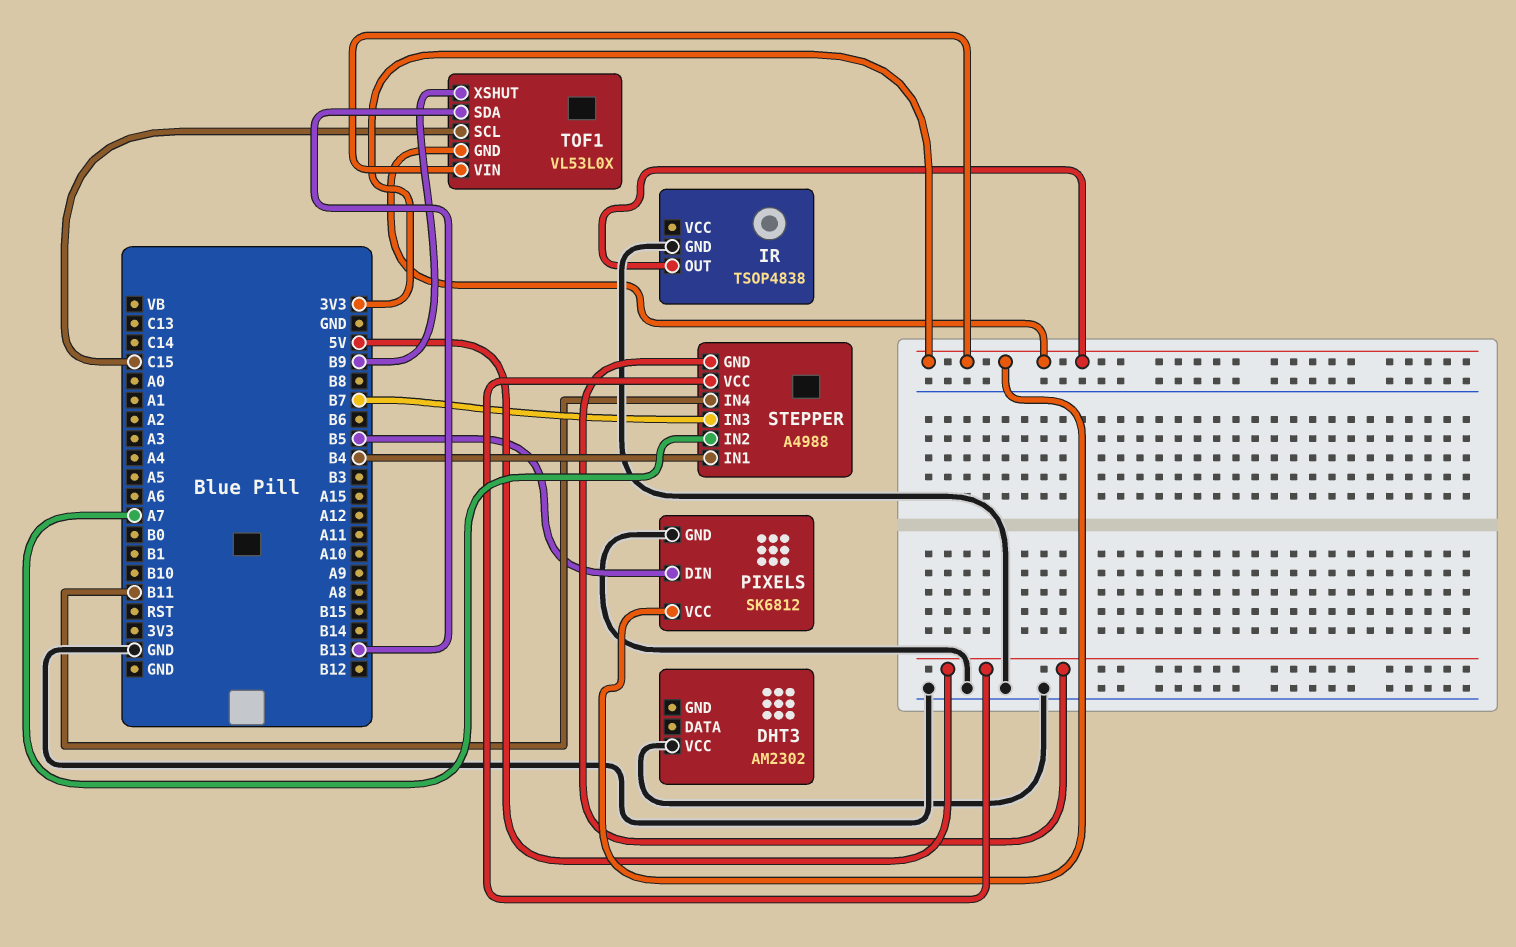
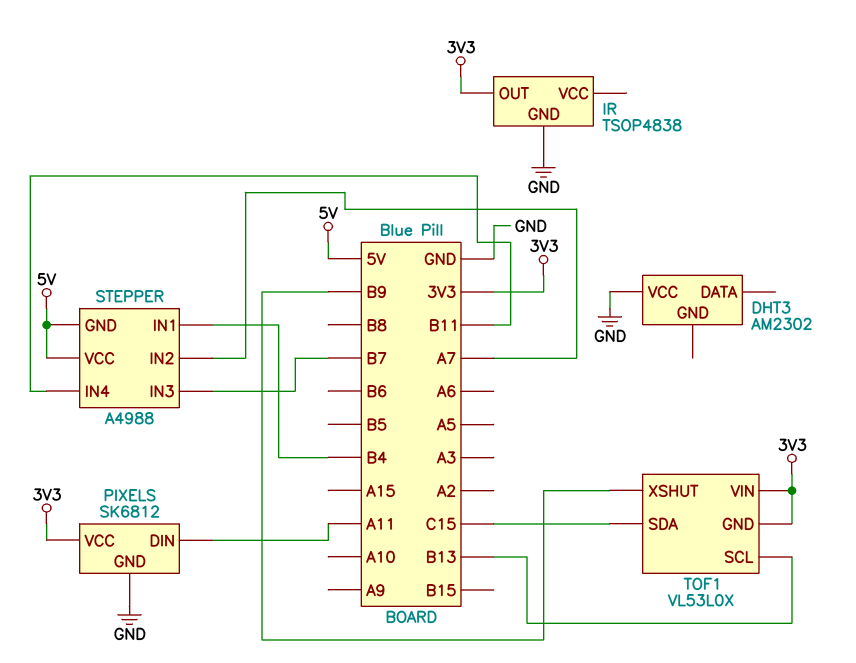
PIXELS pin DIN: B5 -> A11
TOF1 pin SCL: C15 -> B13
TOF1 pin SDA: B13 -> C15

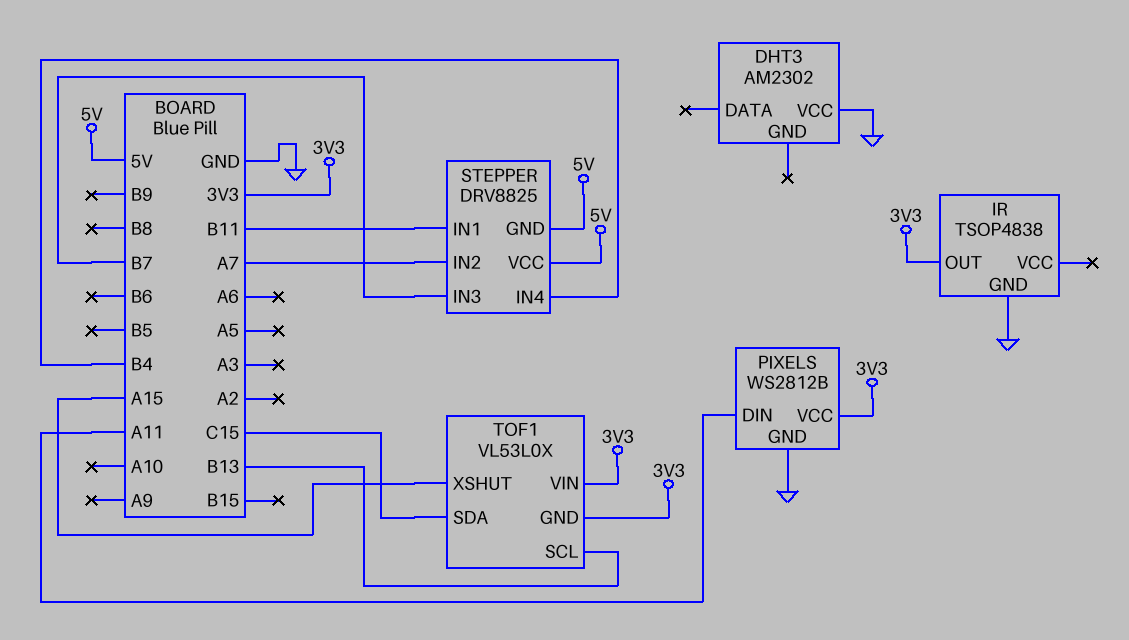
PIXELS: SK6812 -> WS2812B
STEPPER: A4988 -> DRV8825
STEPPER pin IN1: B4 -> B11
STEPPER pin IN4: B11 -> B4
TOF1 pin XSHUT: B9 -> A15

